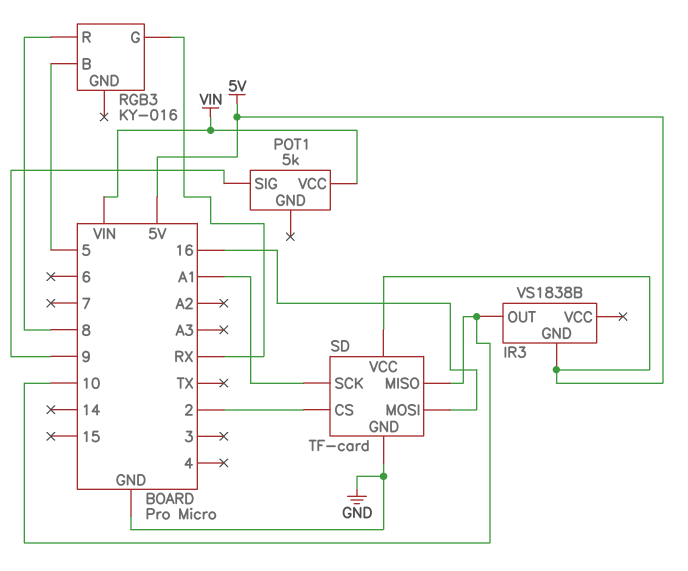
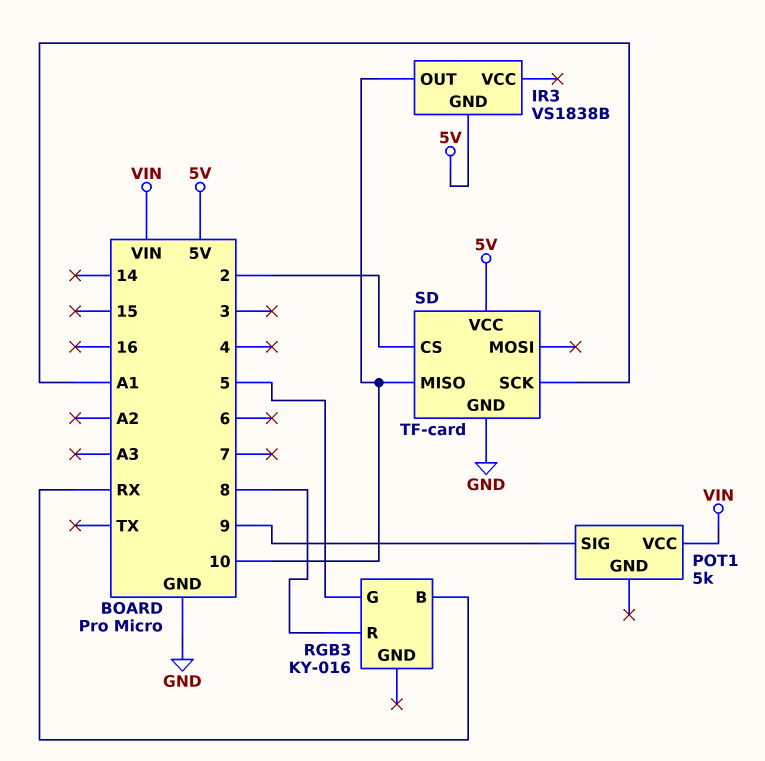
RGB3 pin B: 5 -> RX
RGB3 pin G: RX -> 5
SD pin MOSI: 16 -> none

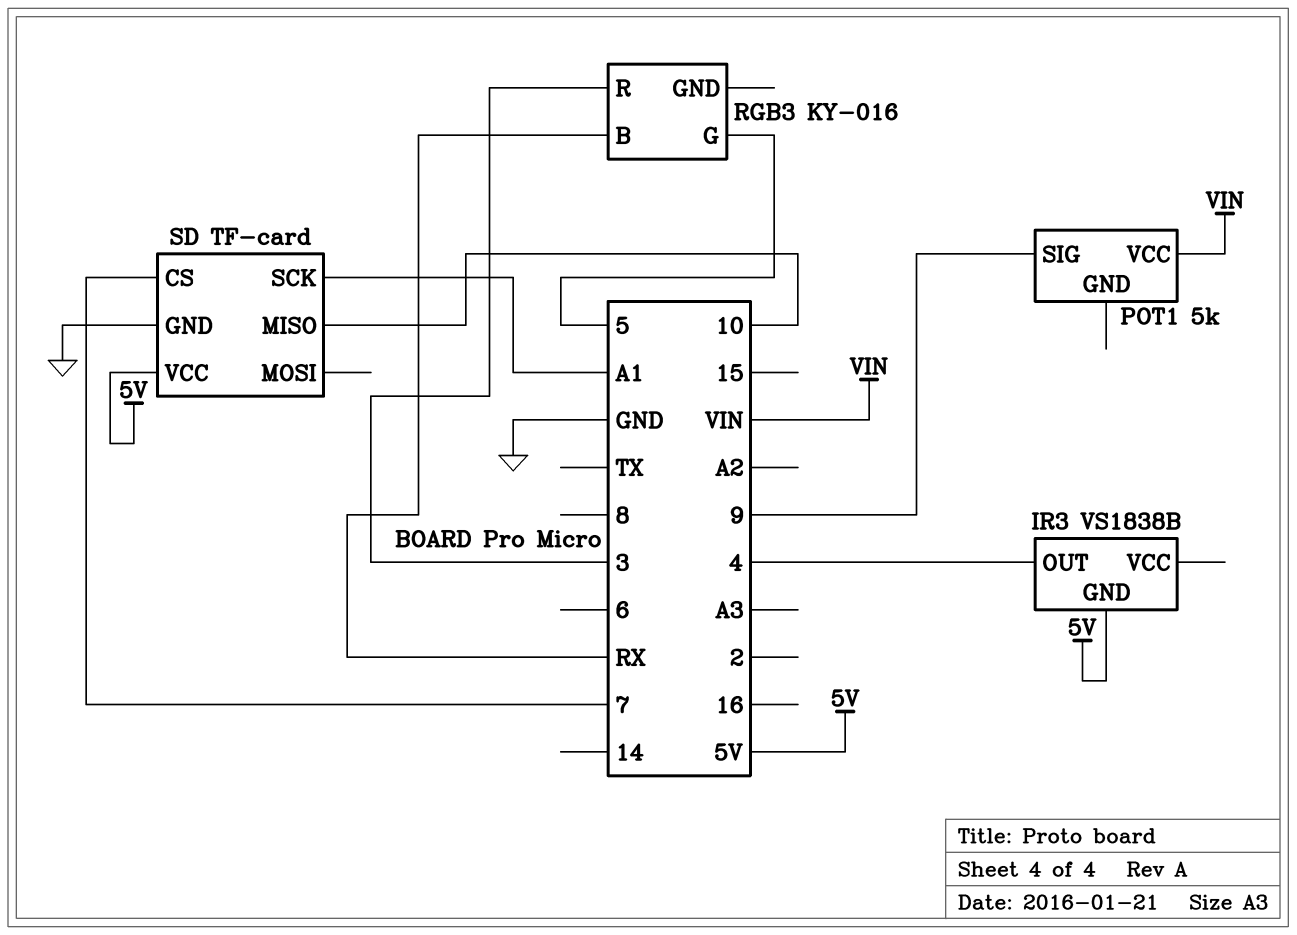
IR3 pin OUT: 10 -> 4
RGB3 pin R: 8 -> 3
SD pin CS: 2 -> 7

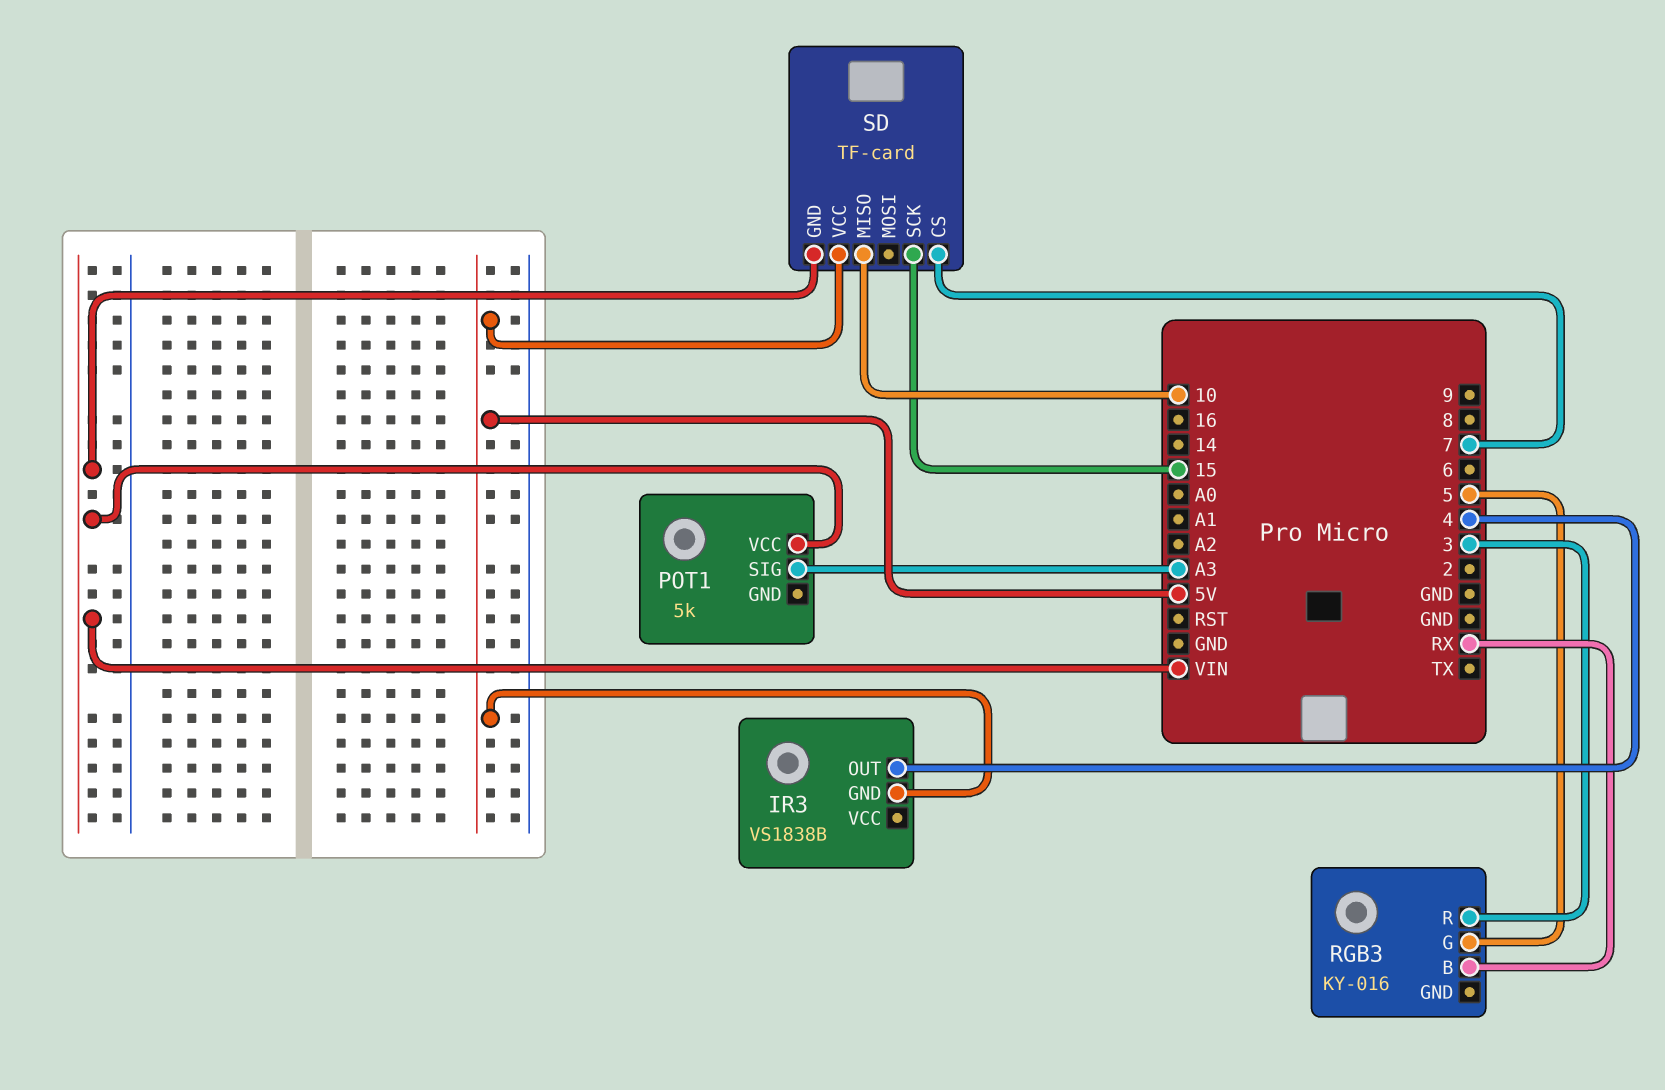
POT1 pin SIG: 9 -> A3
SD pin GND: GND -> VIN
SD pin SCK: A1 -> 15

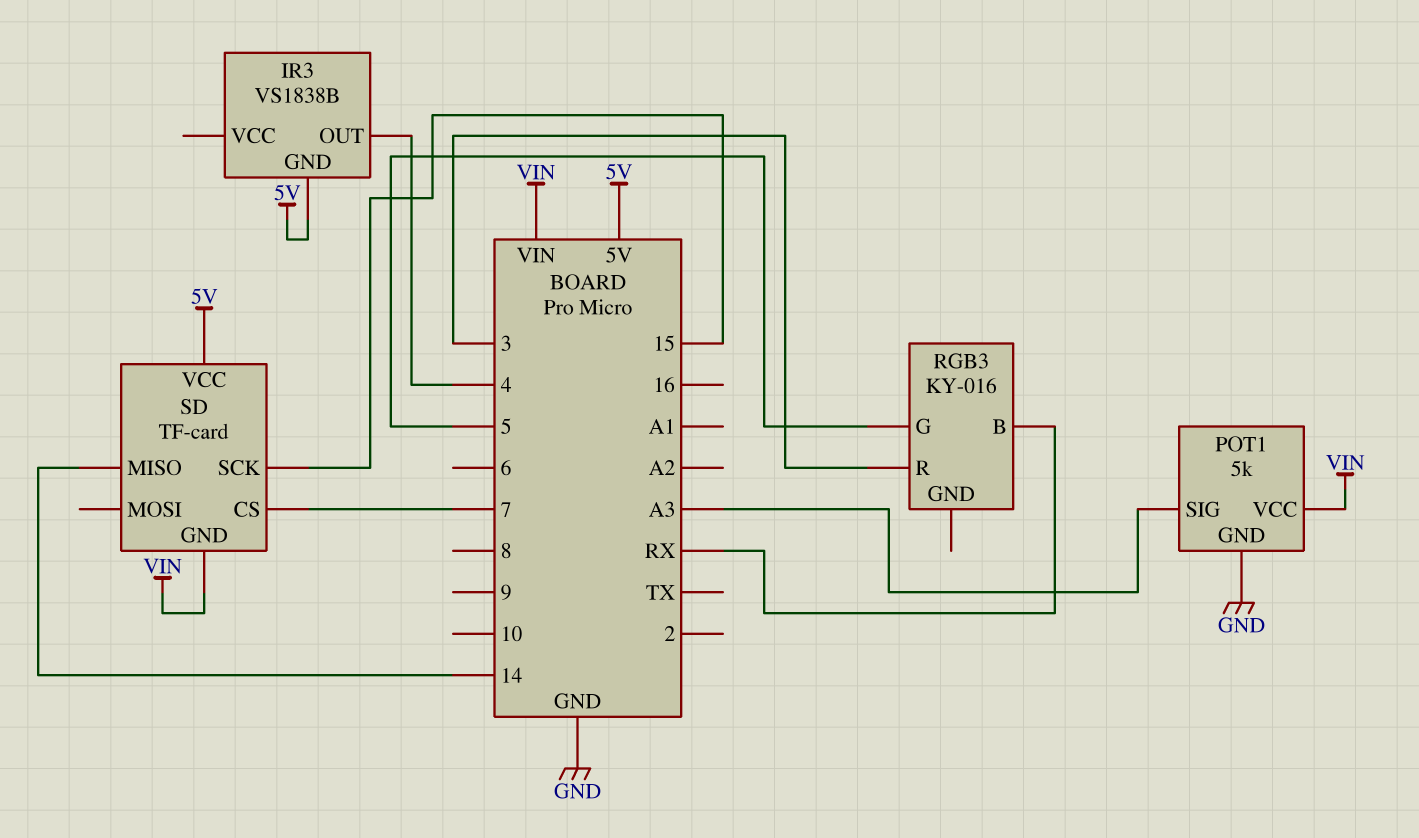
POT1 pin GND: none -> GND
SD pin MISO: 10 -> 14

